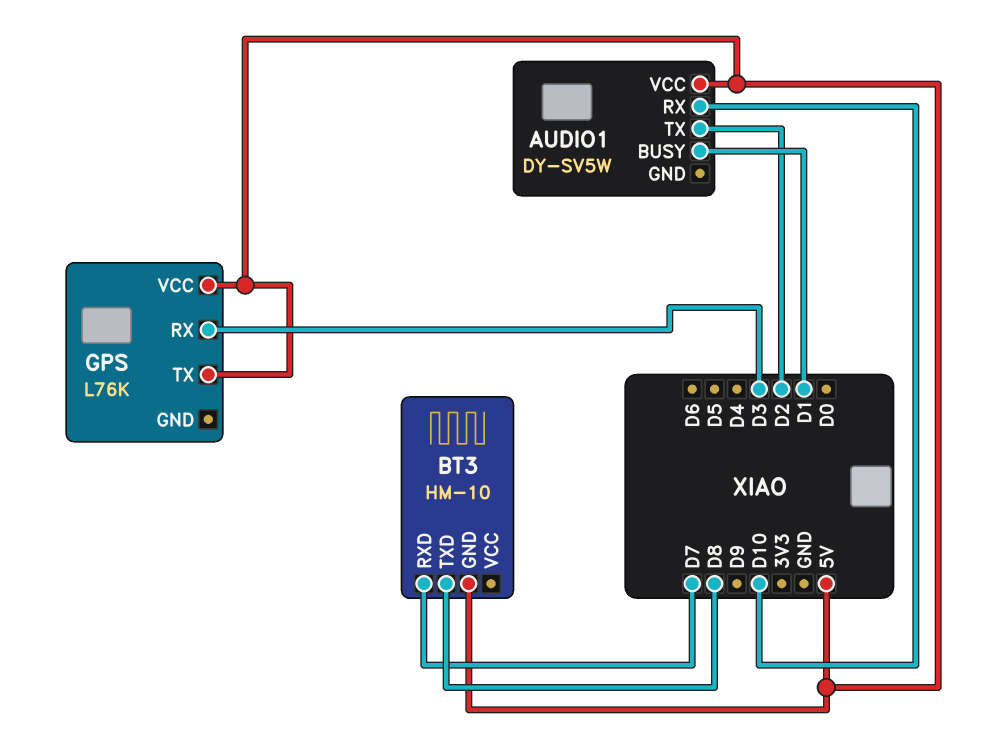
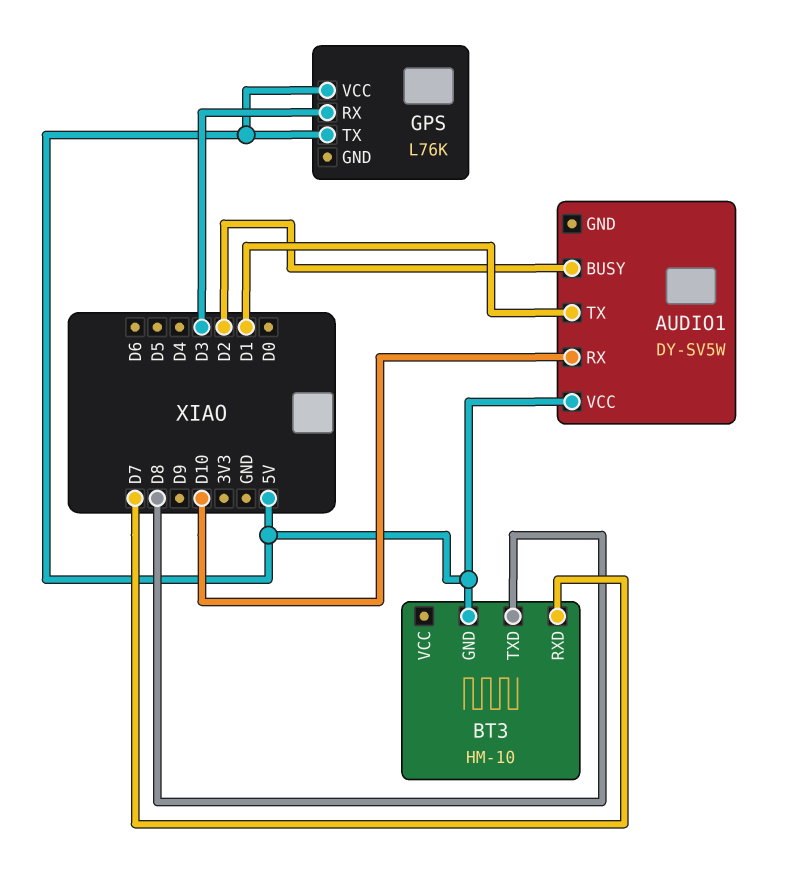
AUDIO1 pin BUSY: D1 -> D2
AUDIO1 pin TX: D2 -> D1

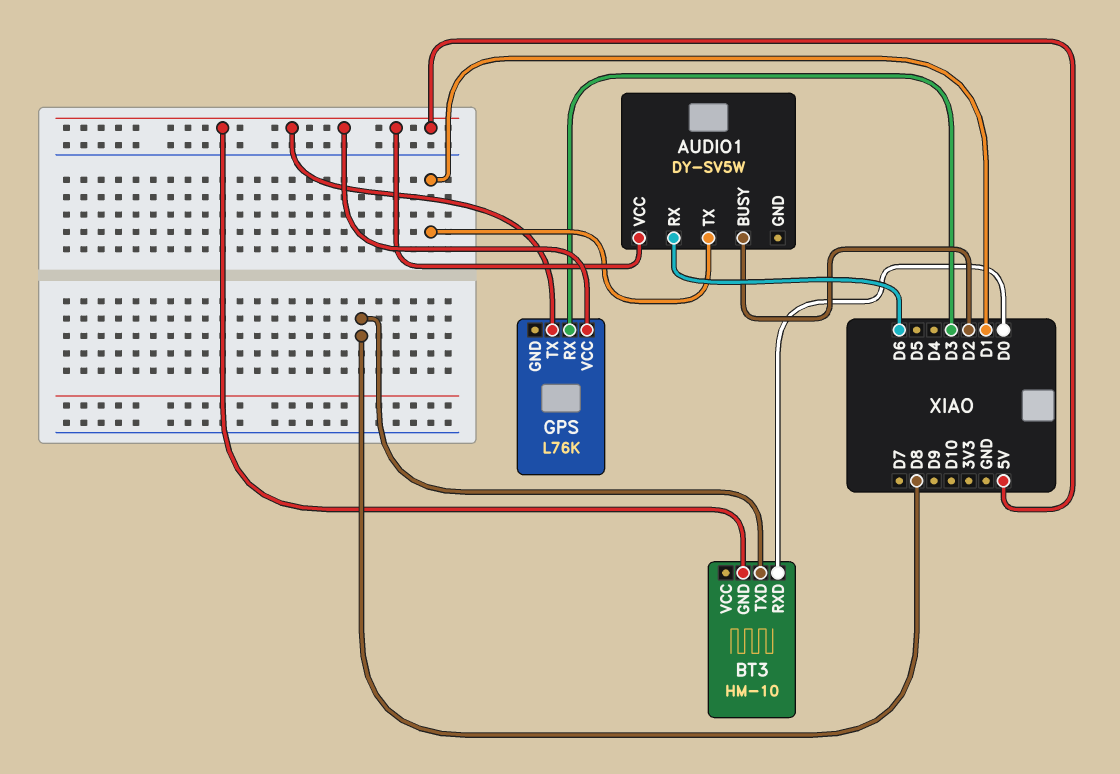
AUDIO1 pin RX: D10 -> D6
BT3 pin RXD: D7 -> D0

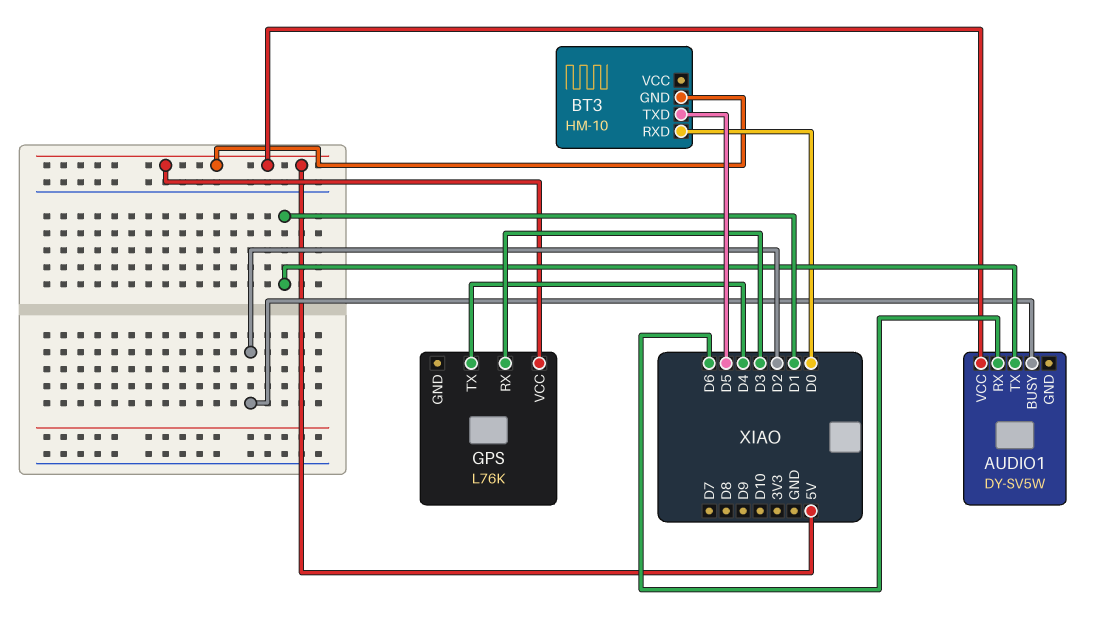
BT3 pin TXD: D8 -> D5
GPS pin TX: 5V -> D4

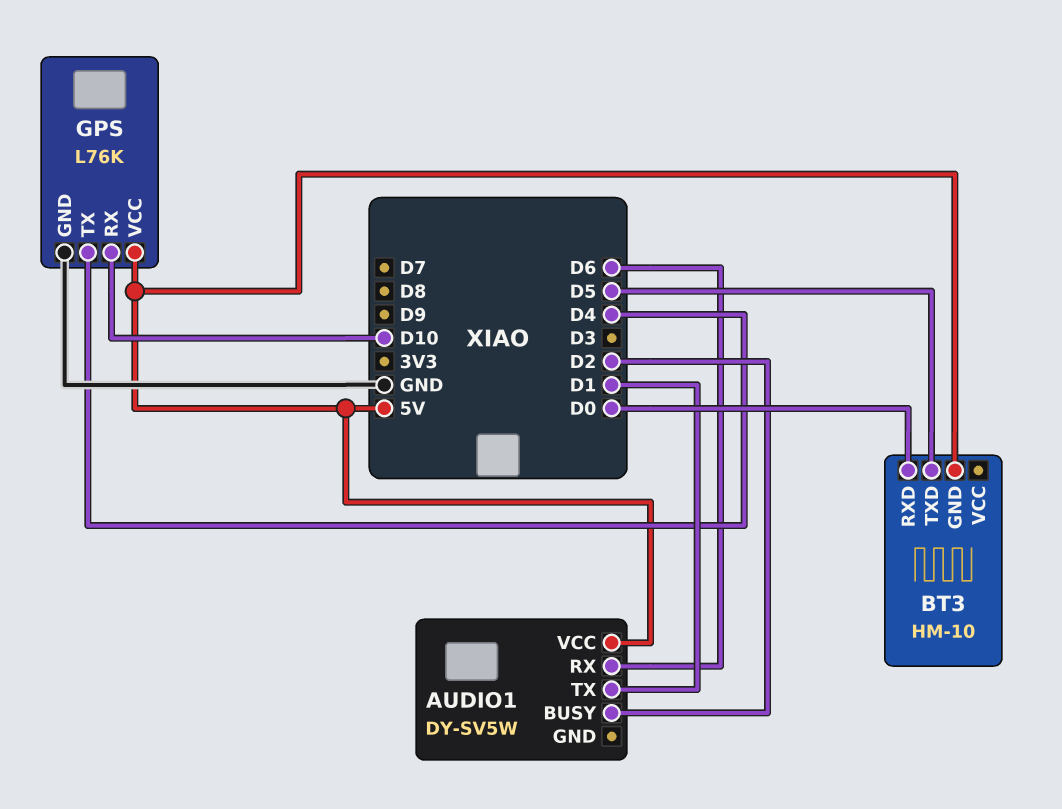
GPS pin GND: none -> GND
GPS pin RX: D3 -> D10

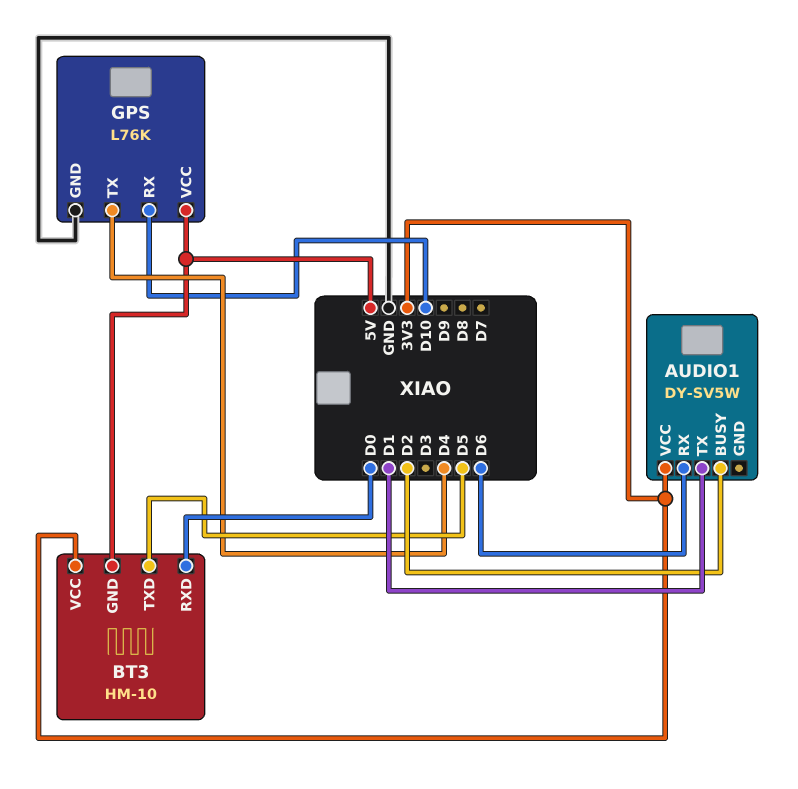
AUDIO1 pin VCC: 5V -> 3V3
BT3 pin VCC: none -> 3V3

